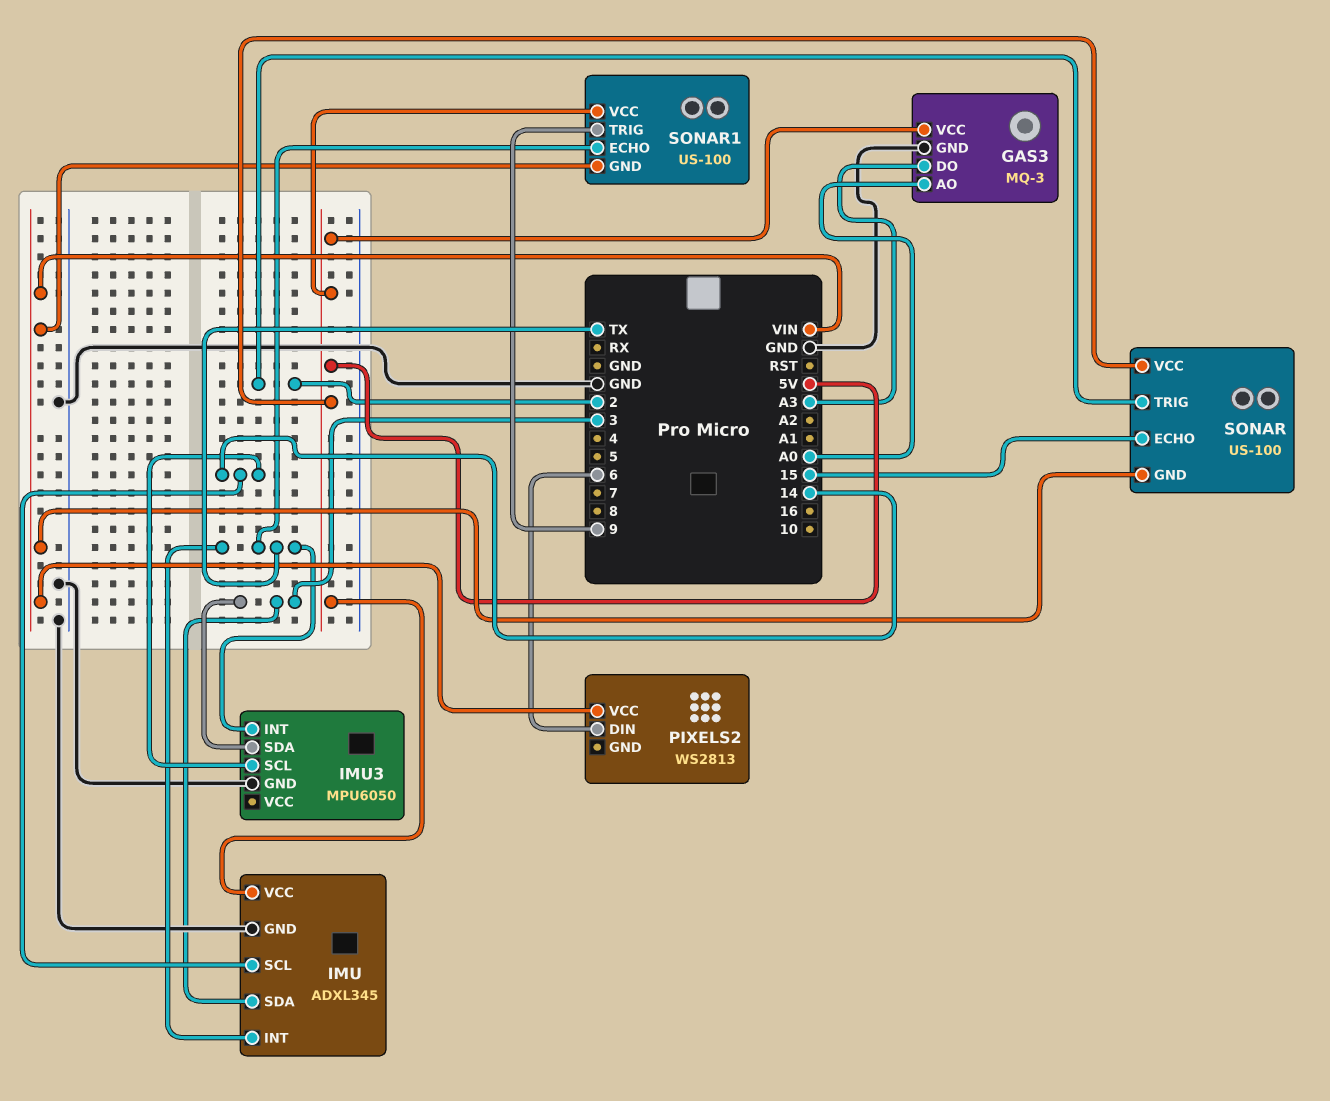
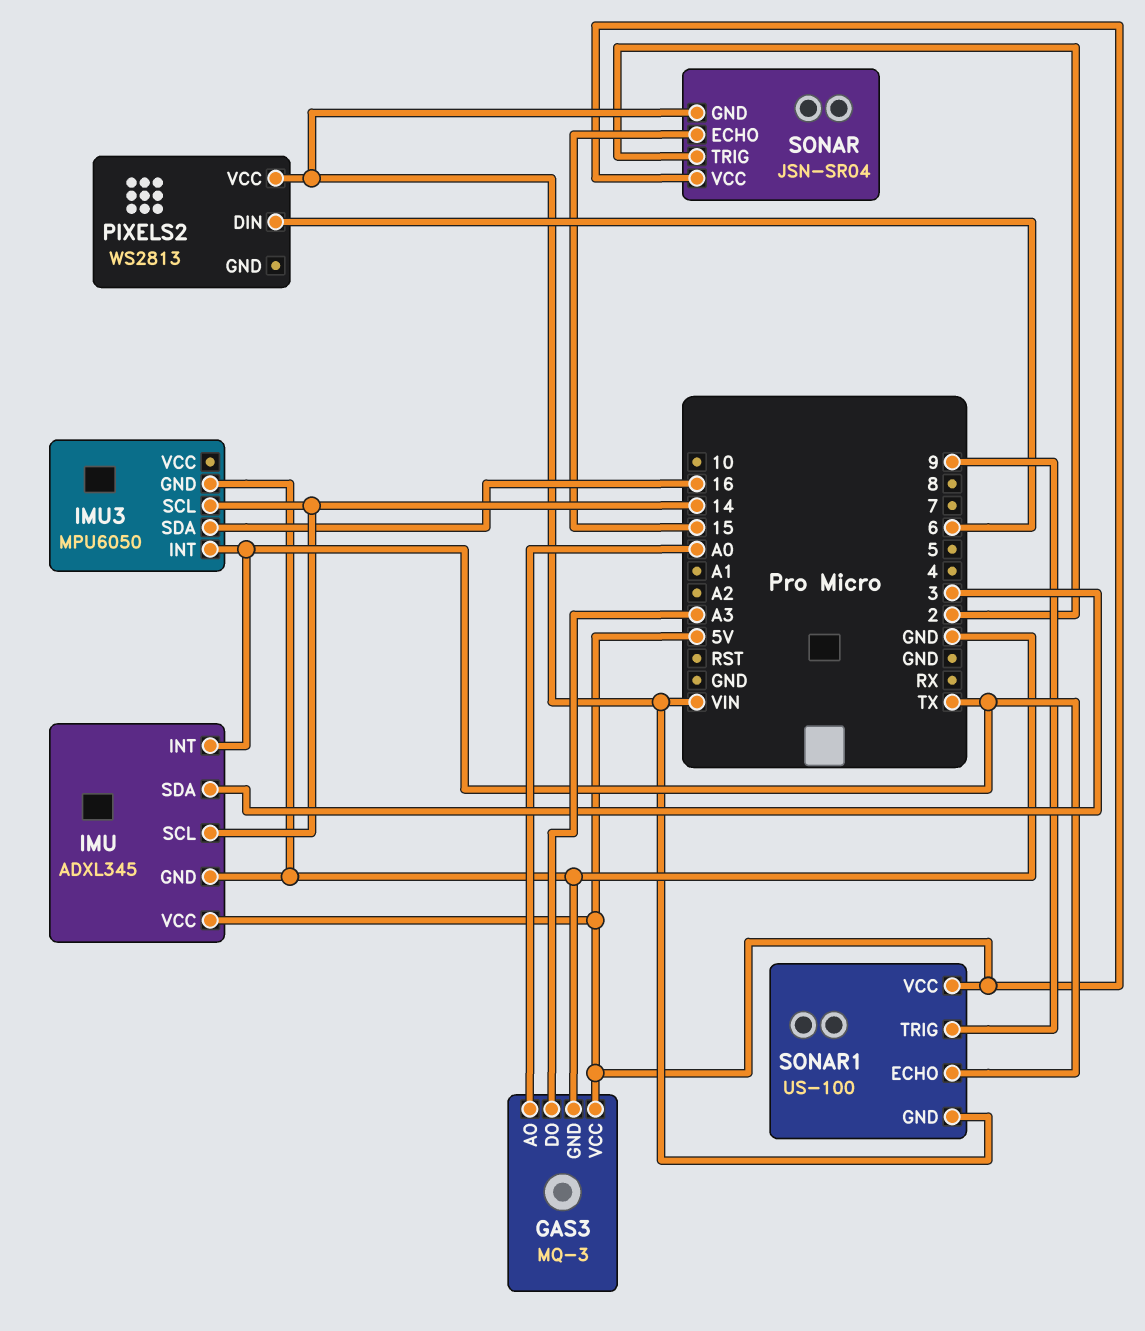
IMU3 pin SDA: 3 -> 16
SONAR: US-100 -> JSN-SR04

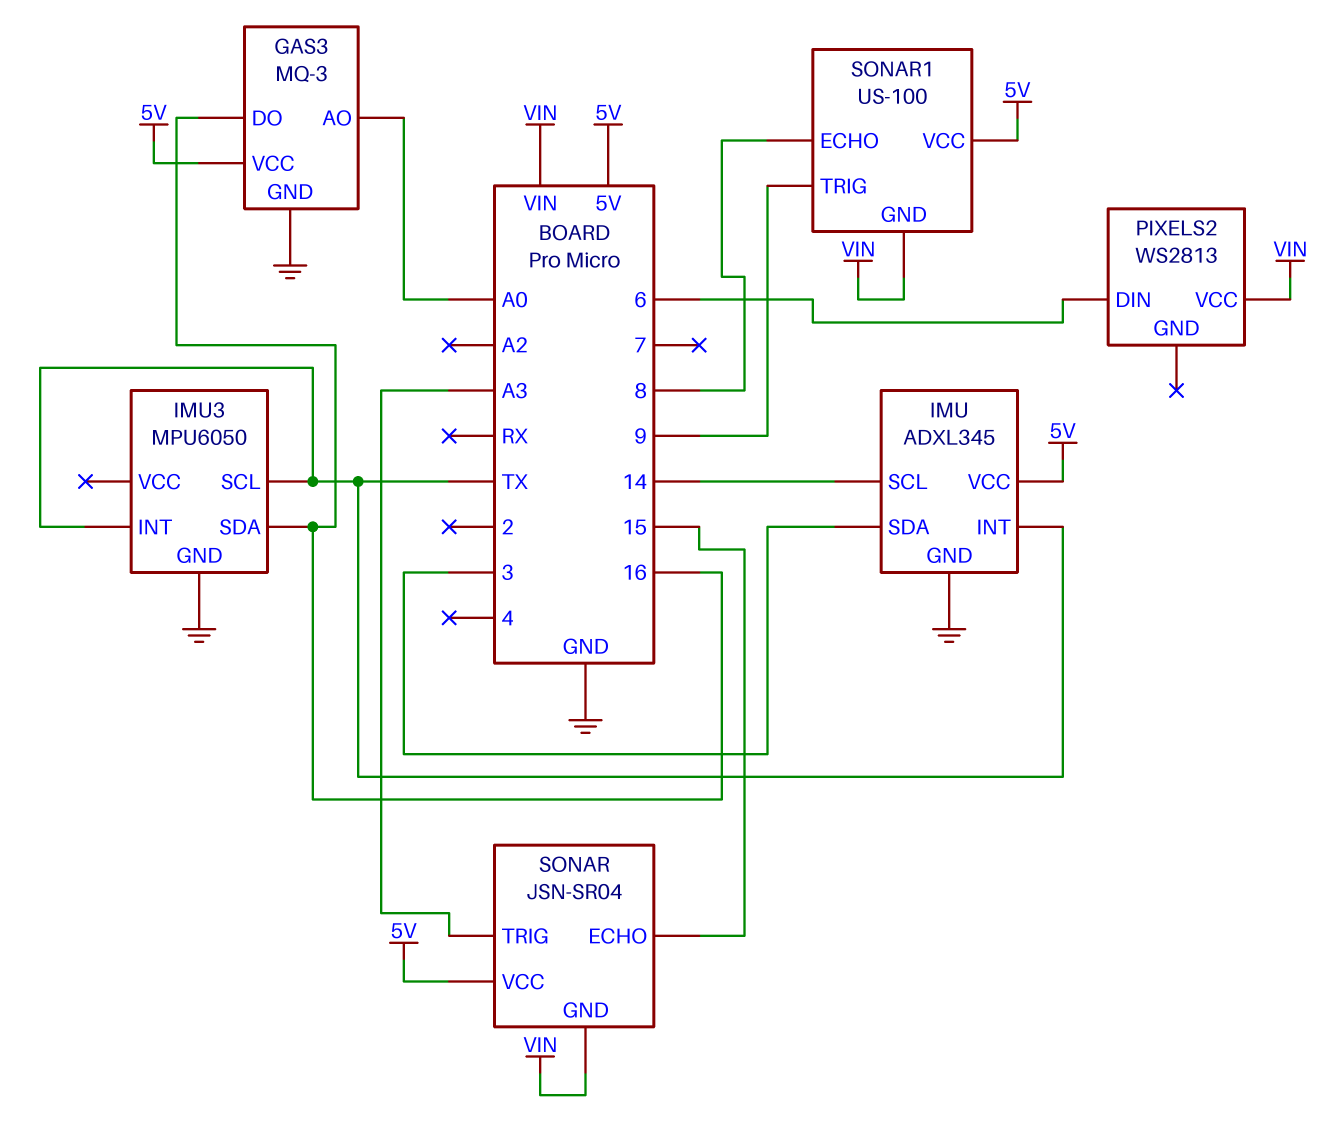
GAS3 pin DO: A3 -> 16
IMU3 pin SCL: 14 -> TX
SONAR pin TRIG: 2 -> A3
SONAR1 pin ECHO: TX -> 8

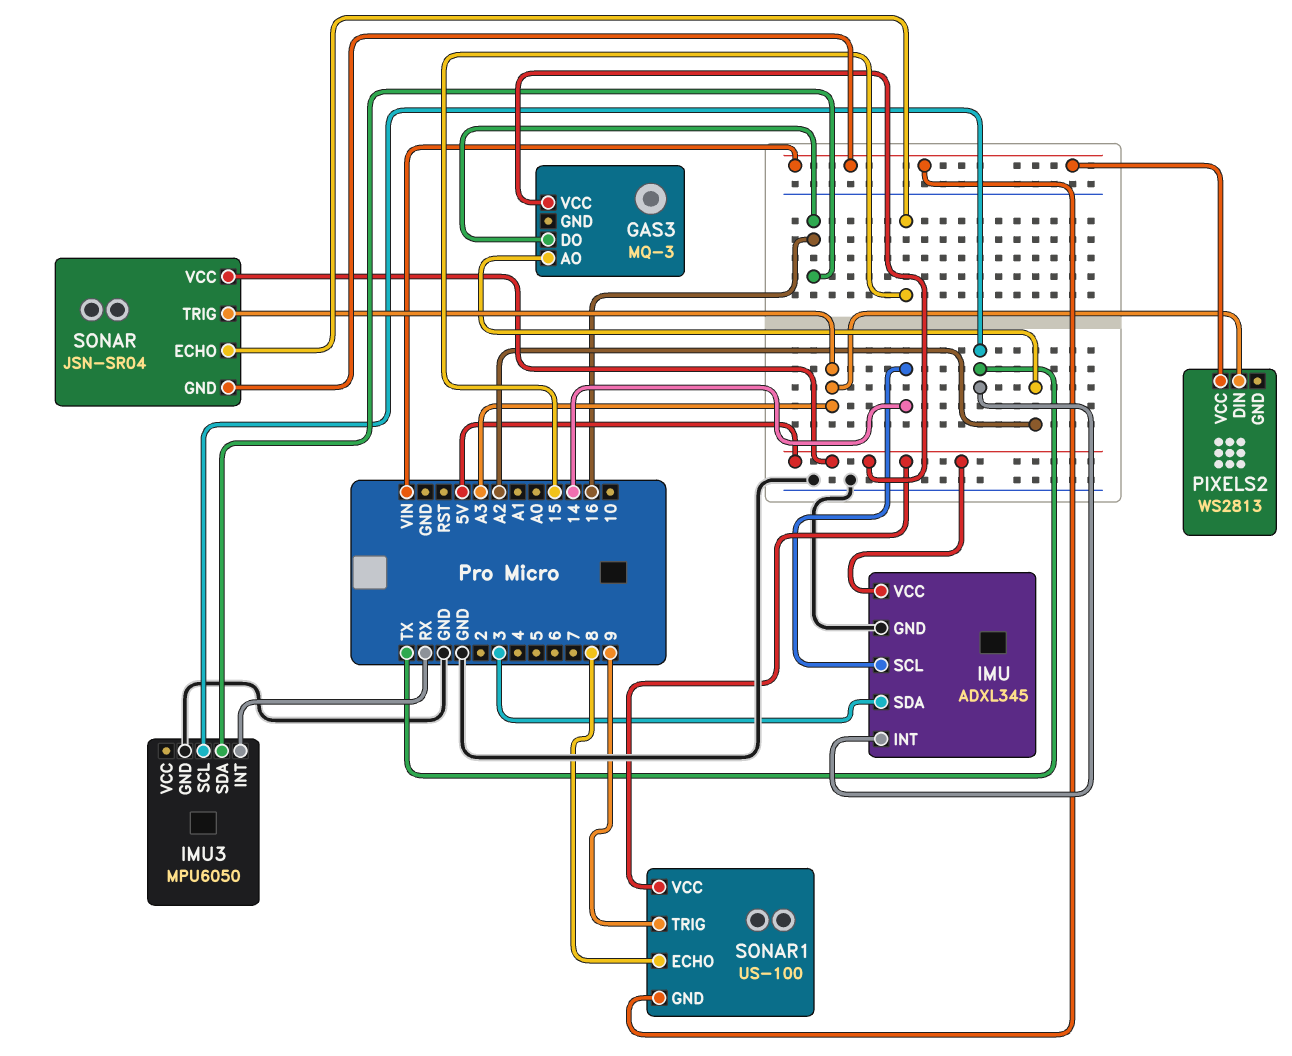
GAS3 pin AO: A0 -> A2
GAS3 pin GND: GND -> none
IMU3 pin INT: TX -> RX
PIXELS2 pin DIN: 6 -> A3

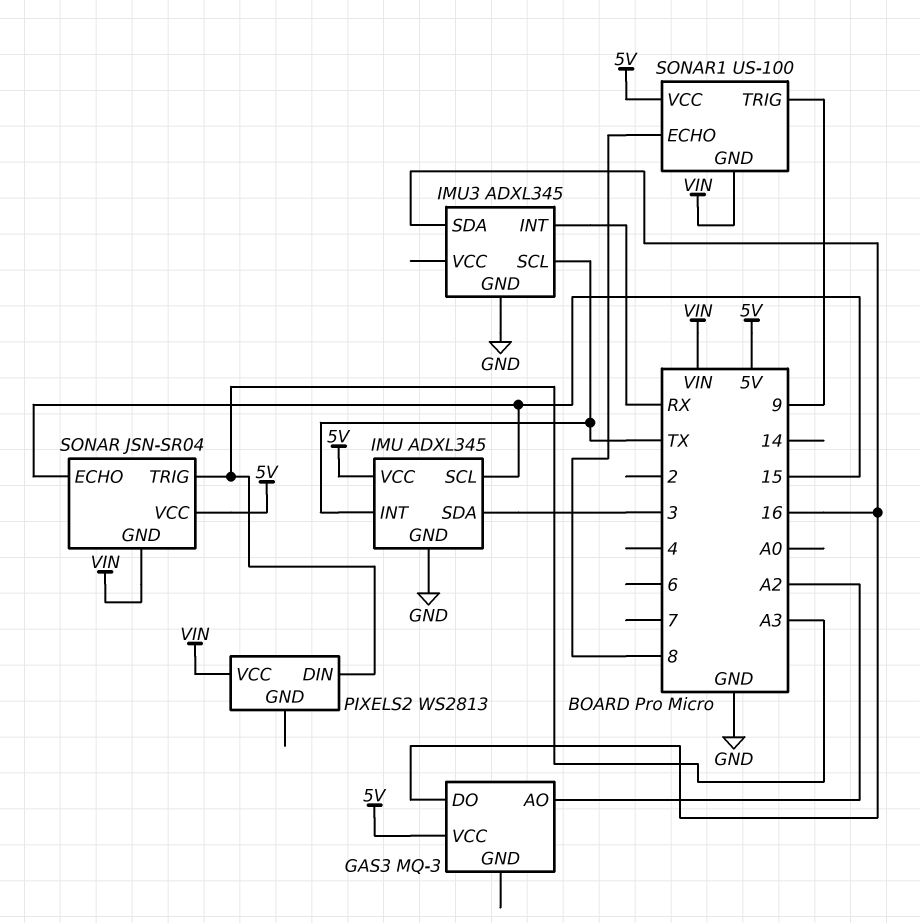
IMU pin SCL: 14 -> 15
IMU3: MPU6050 -> ADXL345

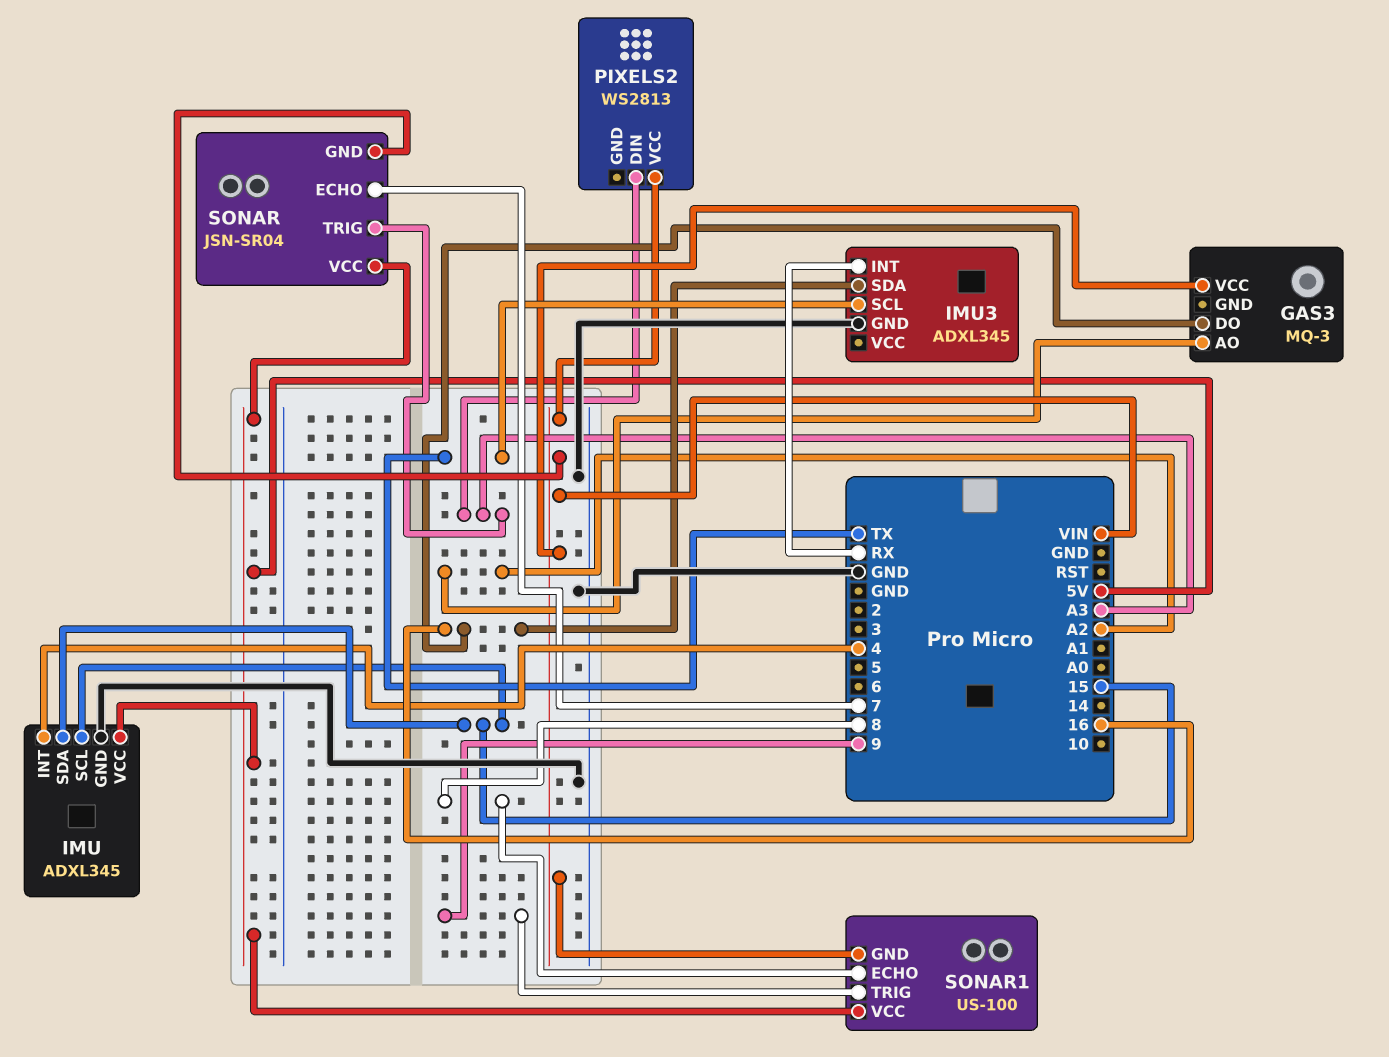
GAS3 pin VCC: 5V -> VIN
IMU pin INT: TX -> 4
IMU pin SDA: 3 -> 15
SONAR pin ECHO: 15 -> 7

